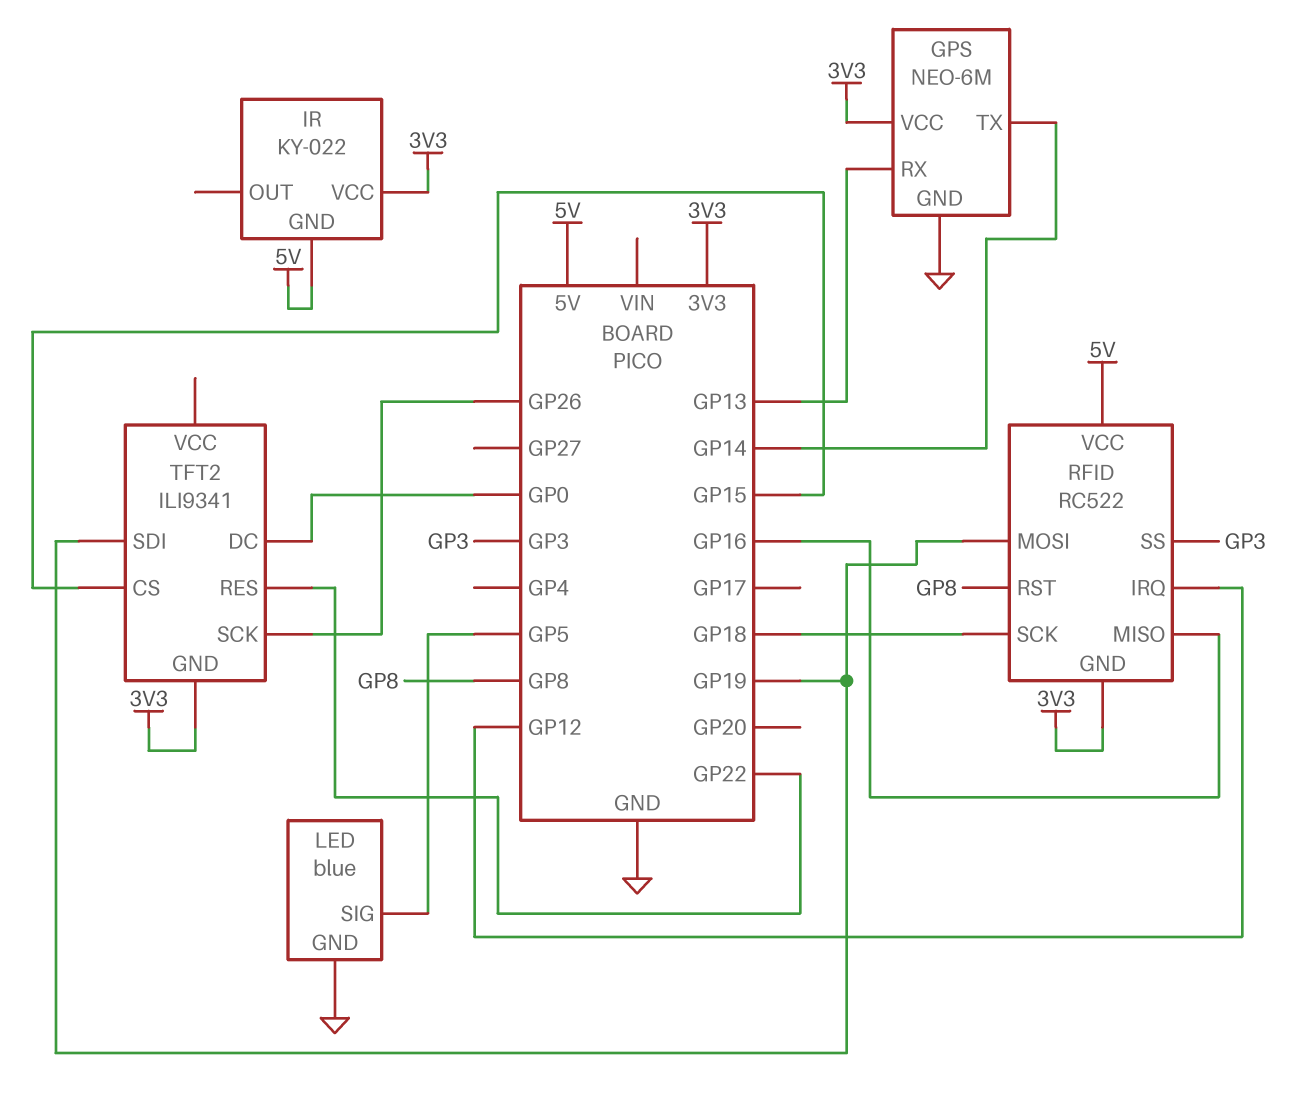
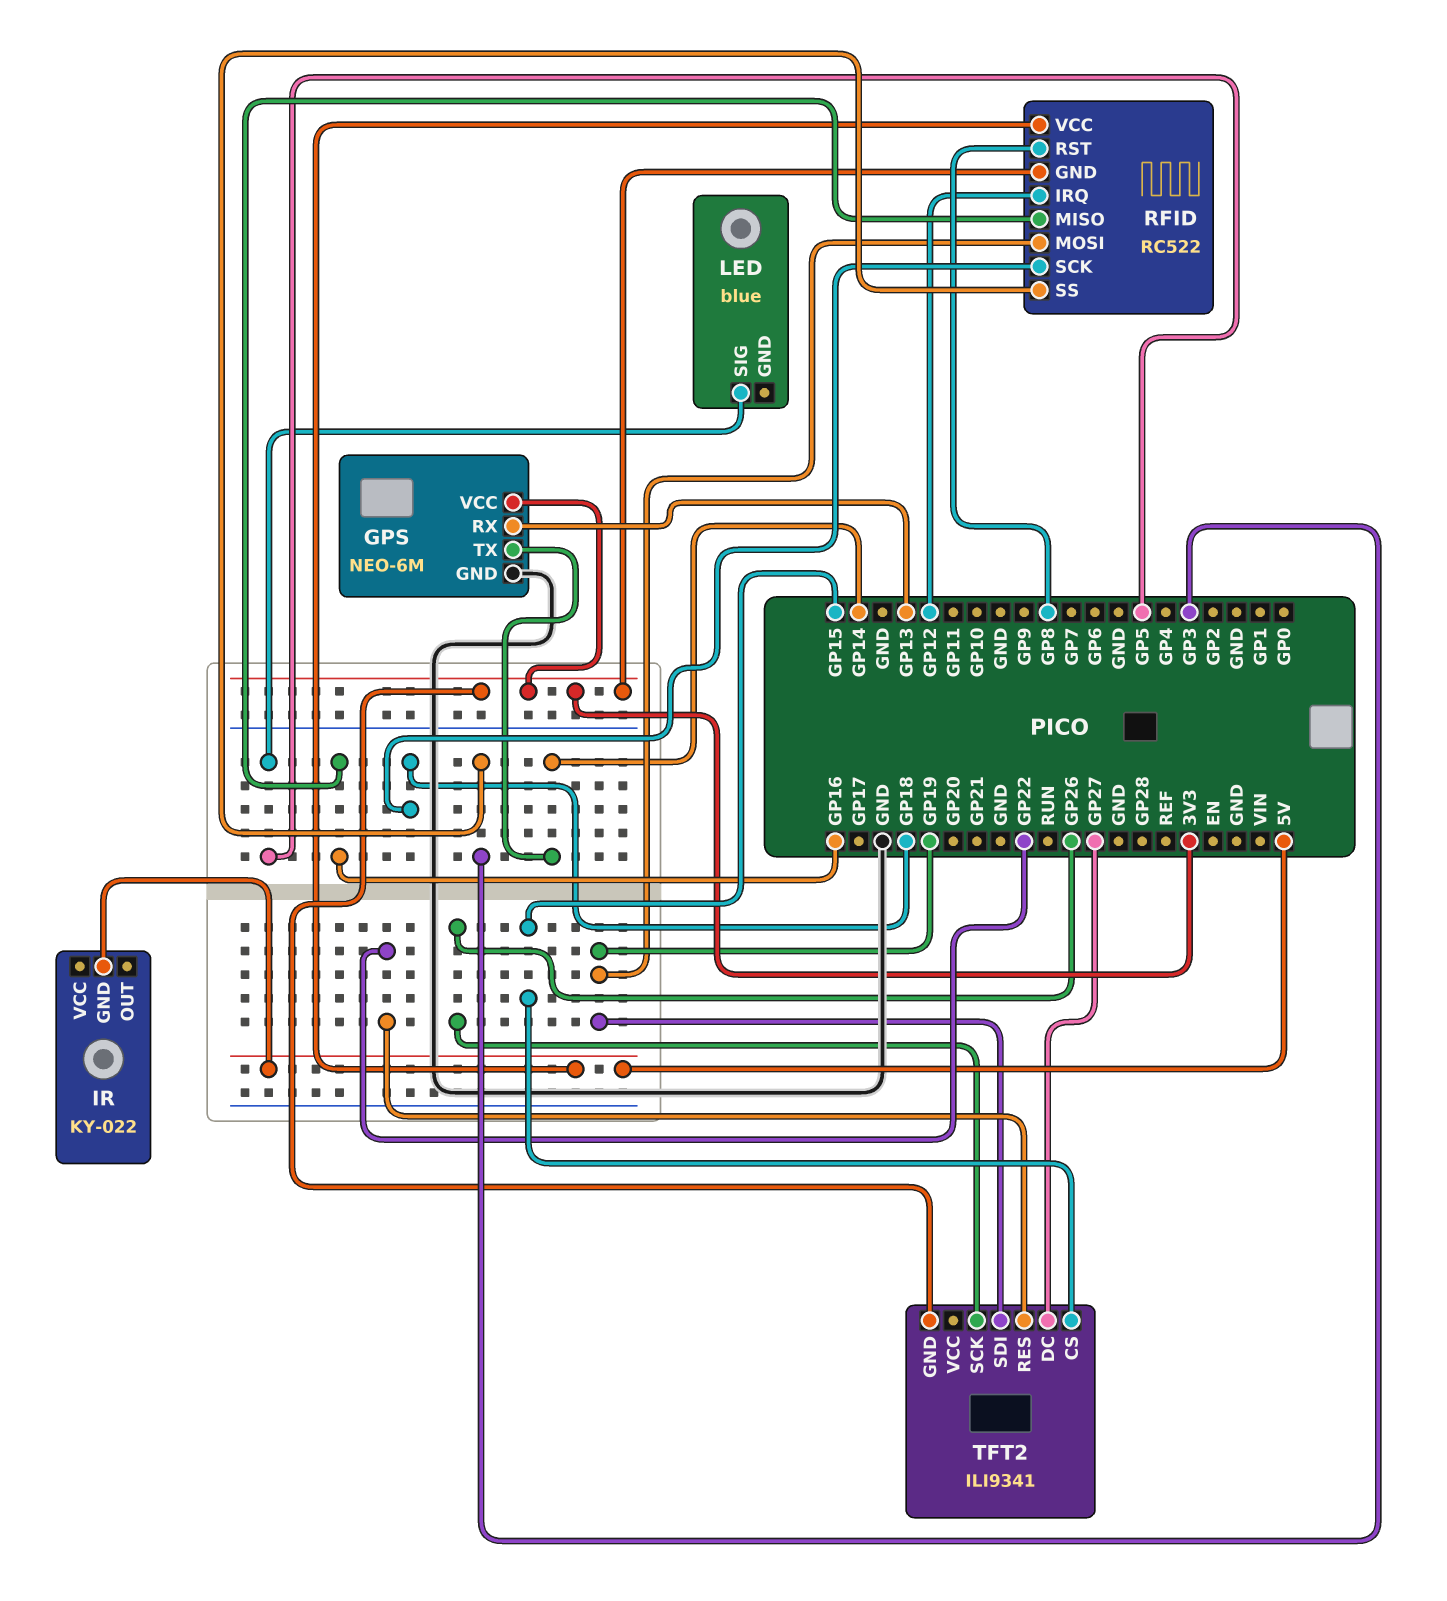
IR pin VCC: 3V3 -> none
LED pin GND: GND -> none
TFT2 pin DC: GP0 -> GP27

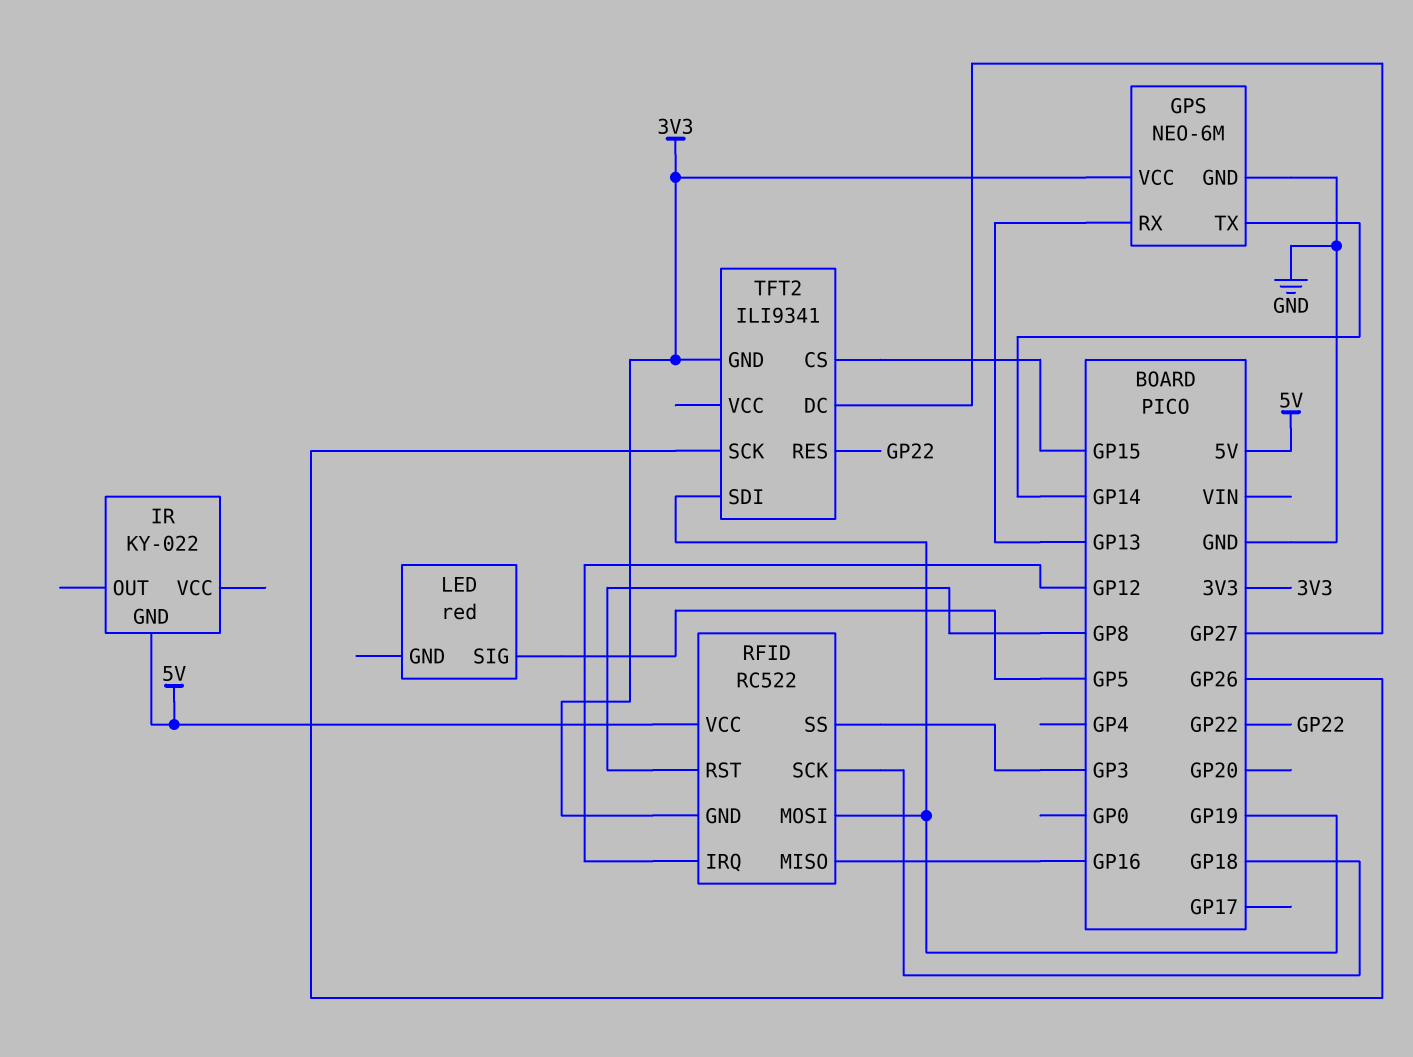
LED: blue -> red

